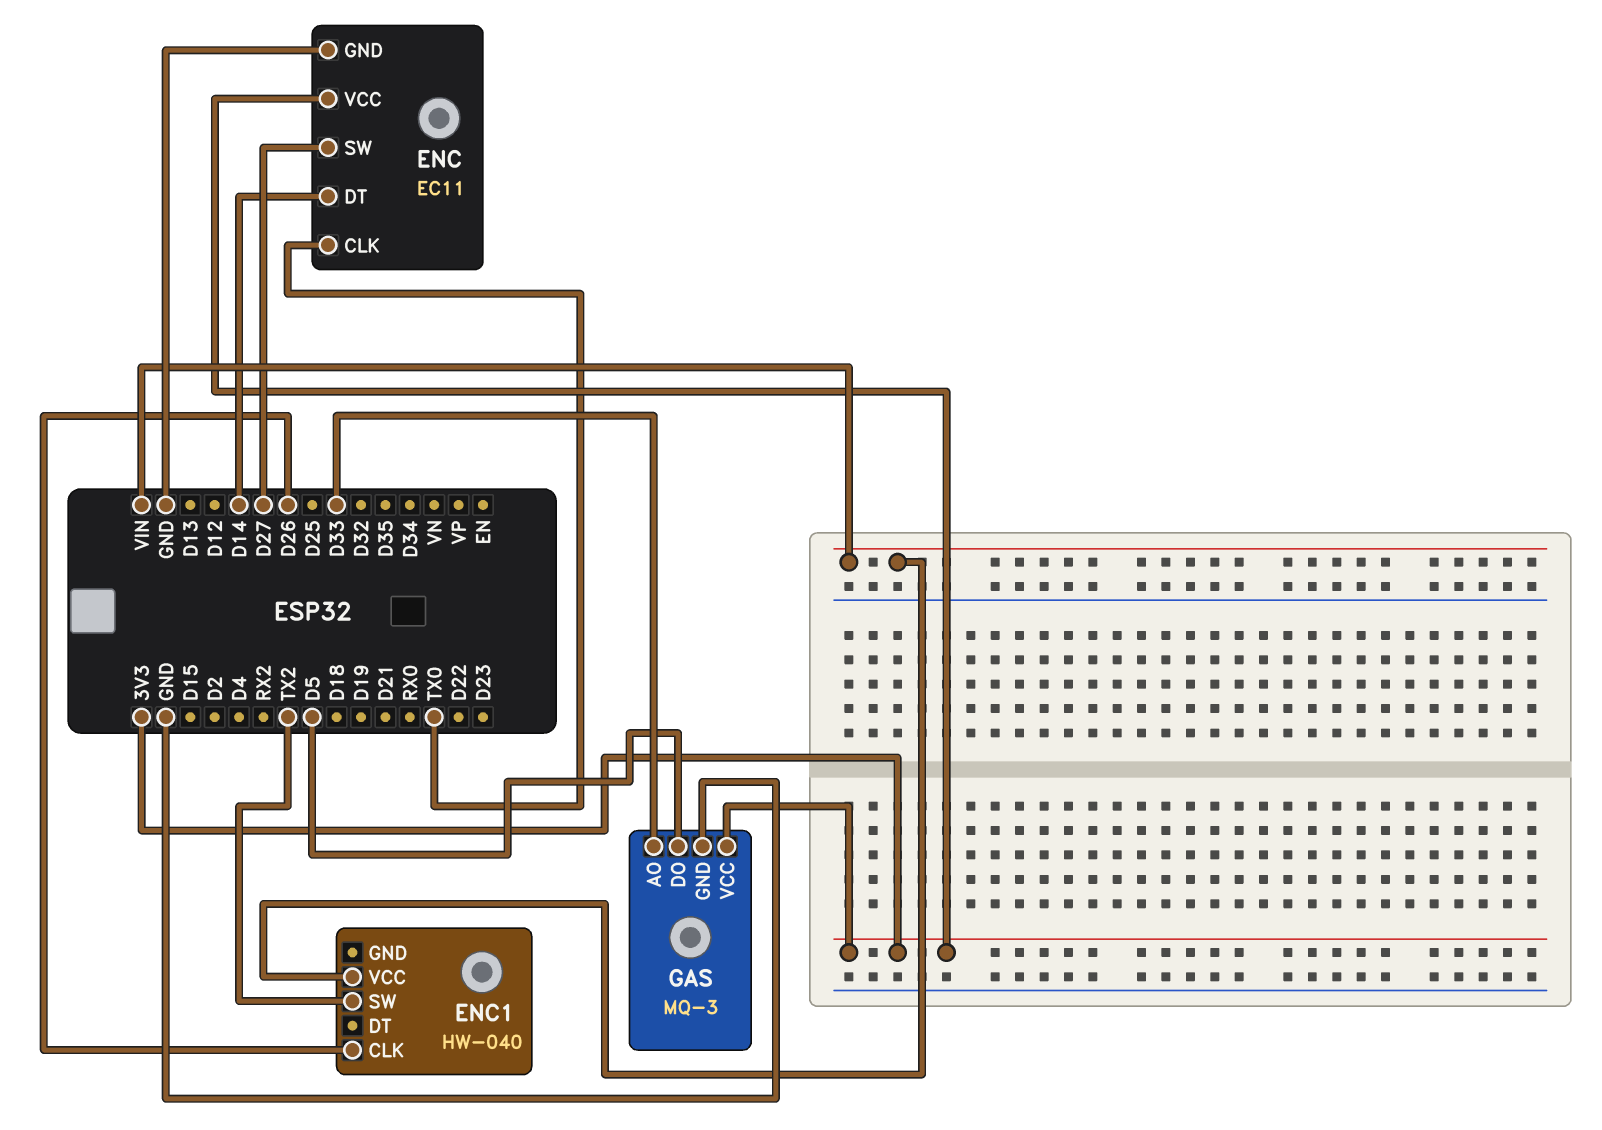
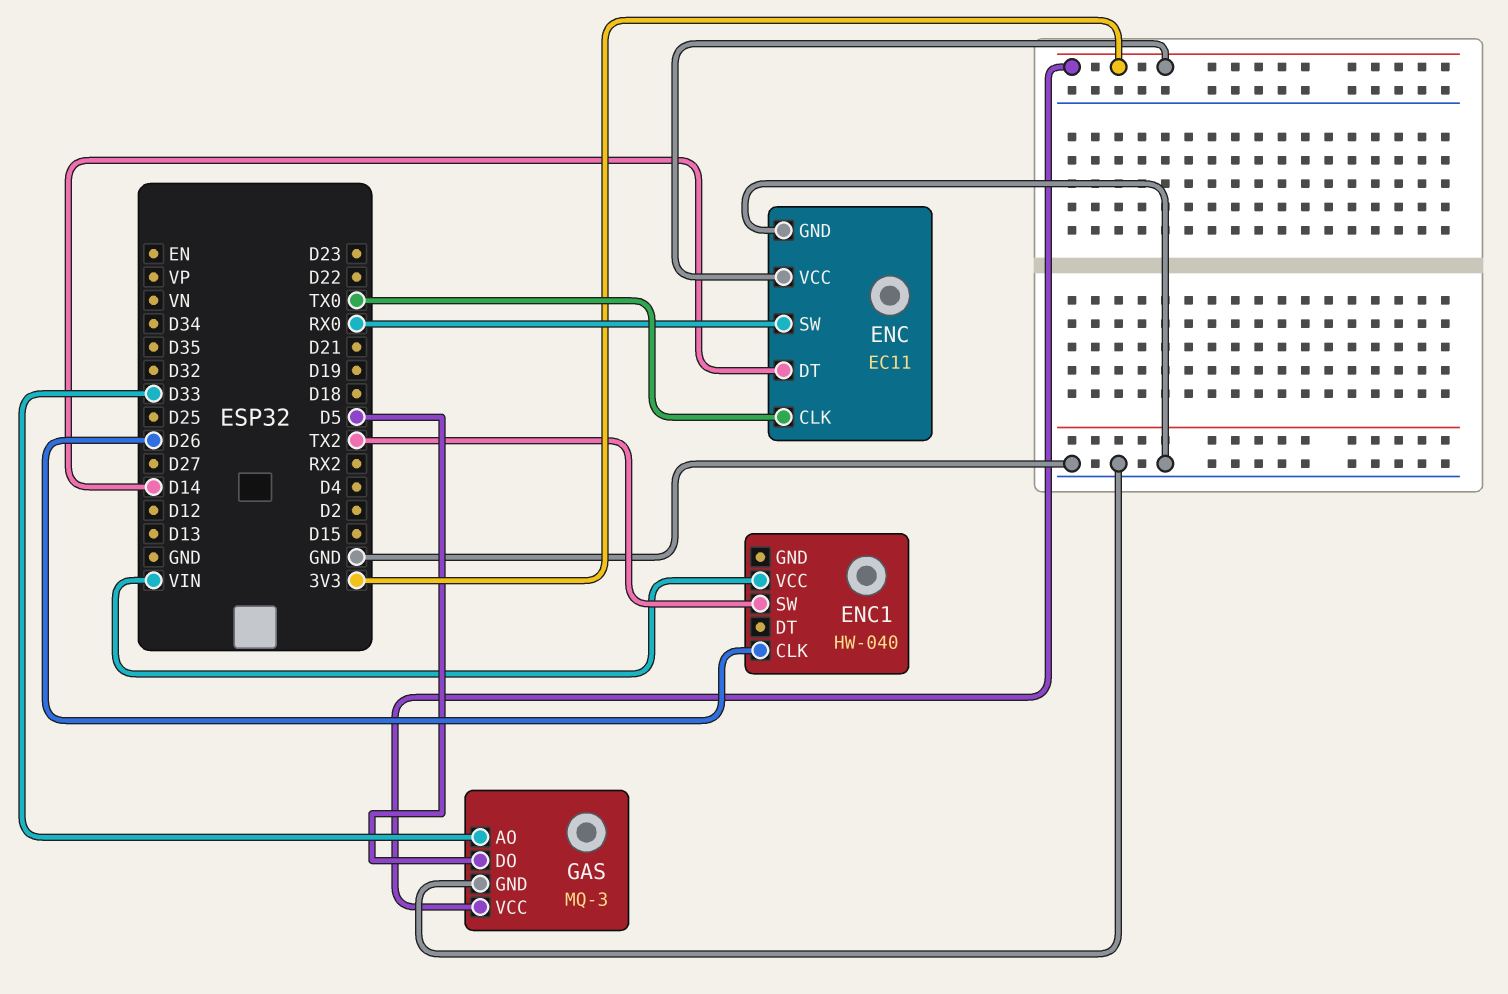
ENC pin SW: D27 -> RX0

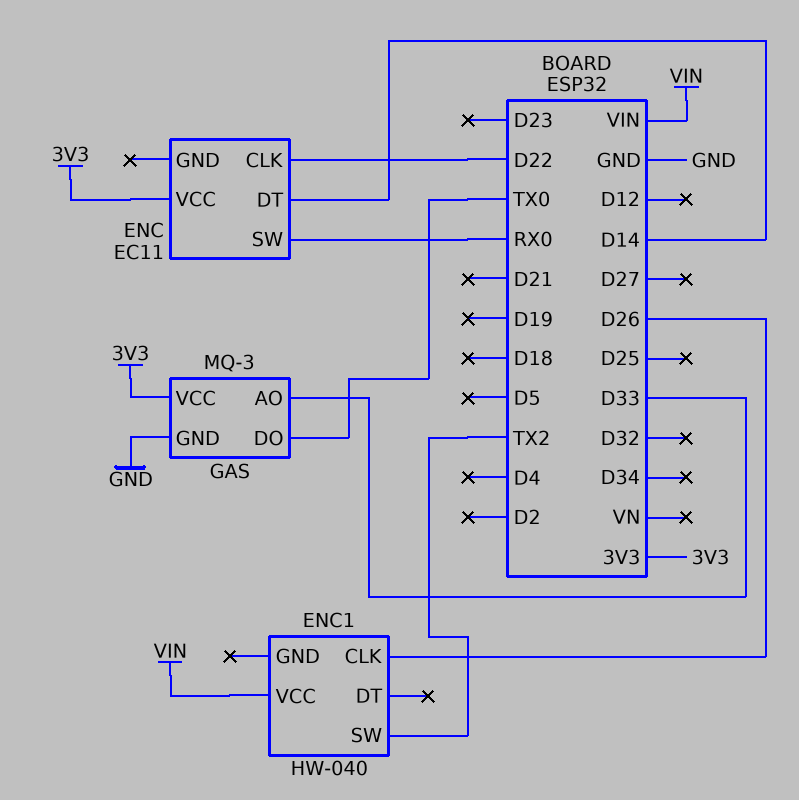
ENC pin CLK: TX0 -> D22
ENC pin GND: GND -> none
GAS pin DO: D5 -> TX0

